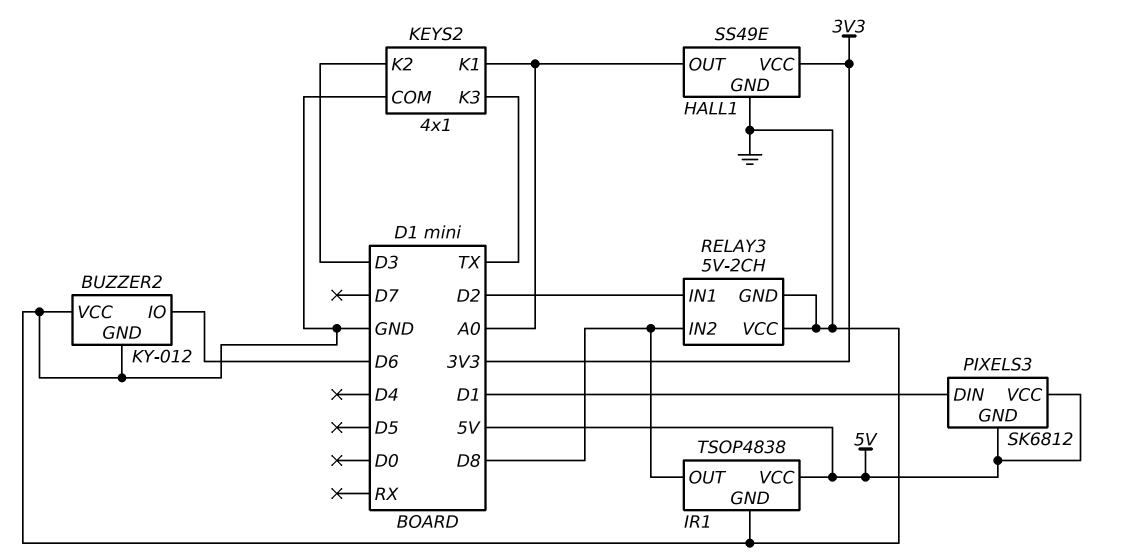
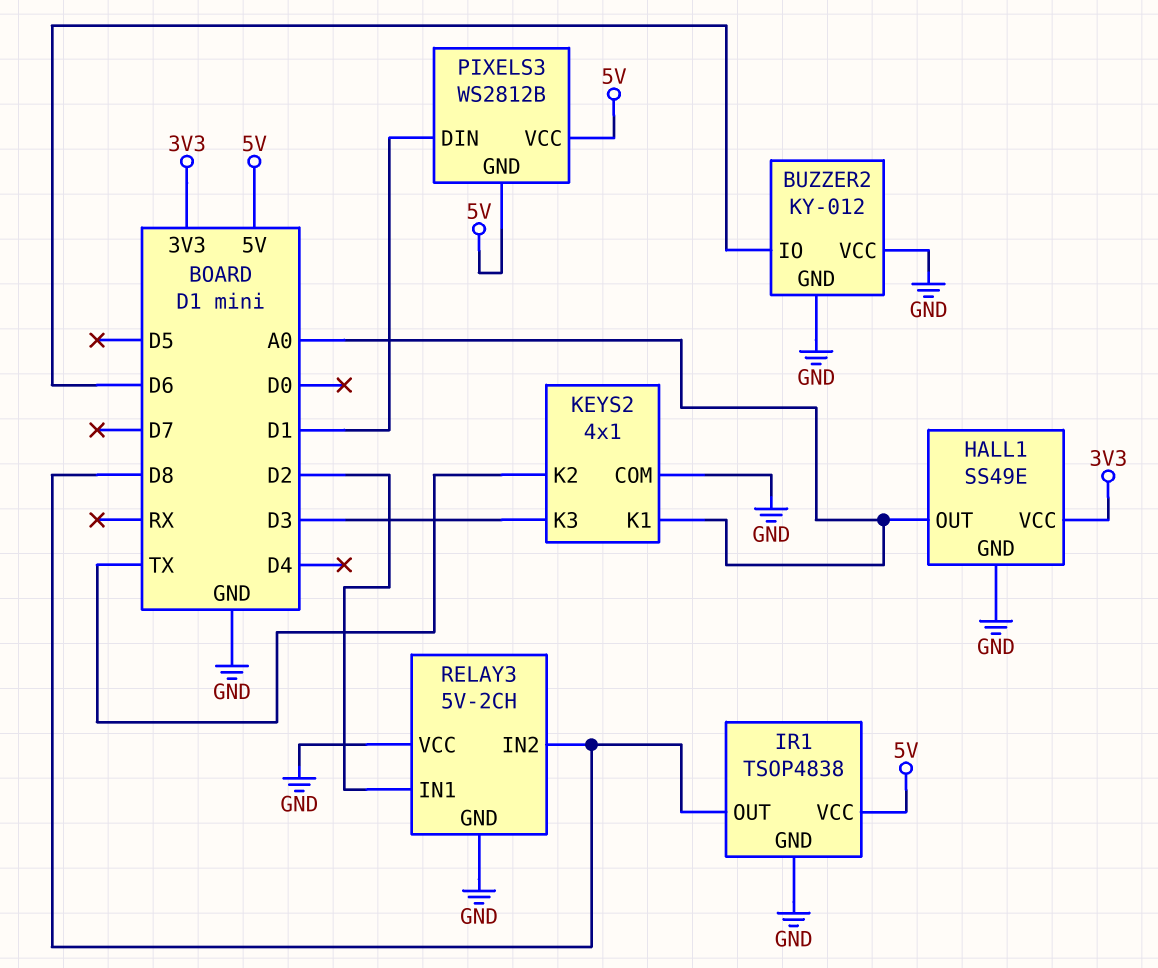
KEYS2 pin K2: D3 -> TX
KEYS2 pin K3: TX -> D3
PIXELS3: SK6812 -> WS2812B

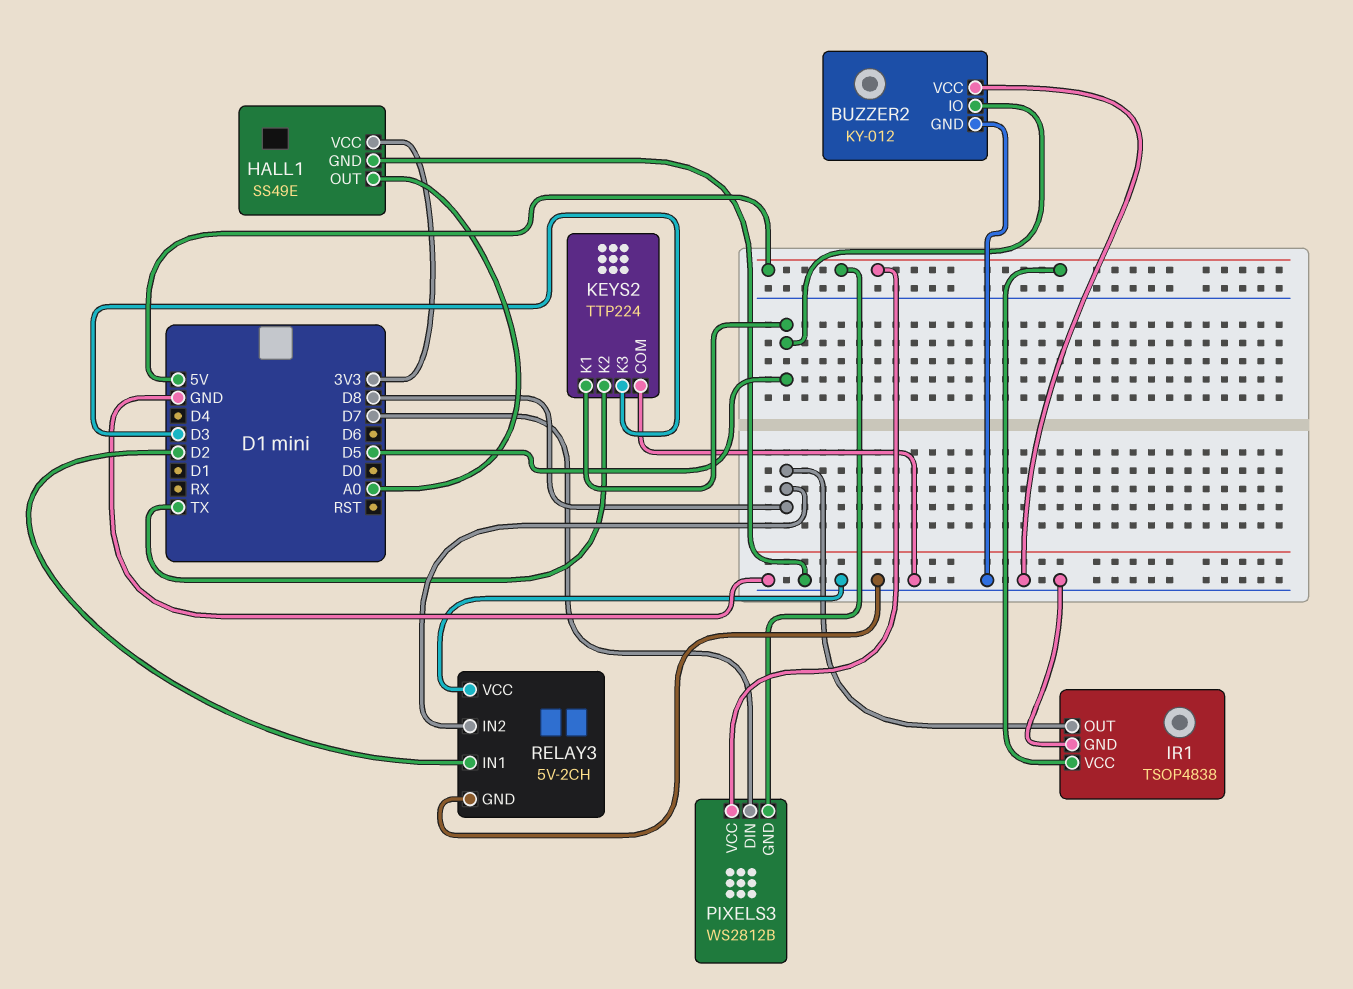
BUZZER2 pin IO: D6 -> D5
KEYS2: 4x1 -> TTP224
KEYS2 pin K1: A0 -> D5
PIXELS3 pin DIN: D1 -> D7

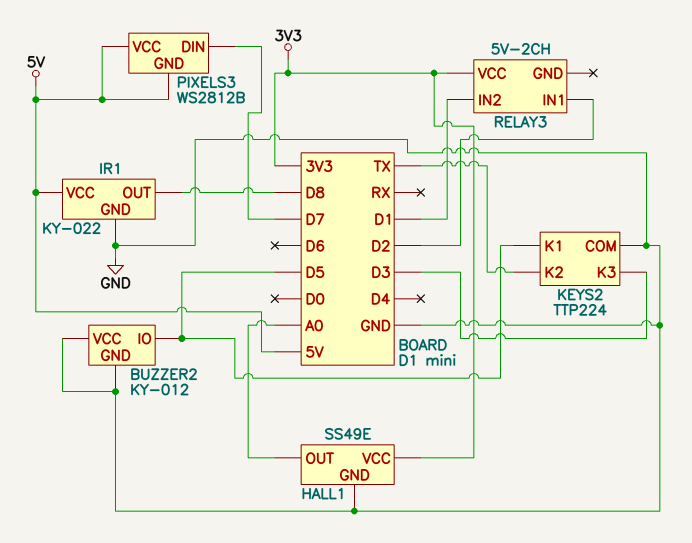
IR1: TSOP4838 -> KY-022
RELAY3 pin GND: GND -> none
RELAY3 pin IN2: D8 -> D1
RELAY3 pin VCC: GND -> 3V3

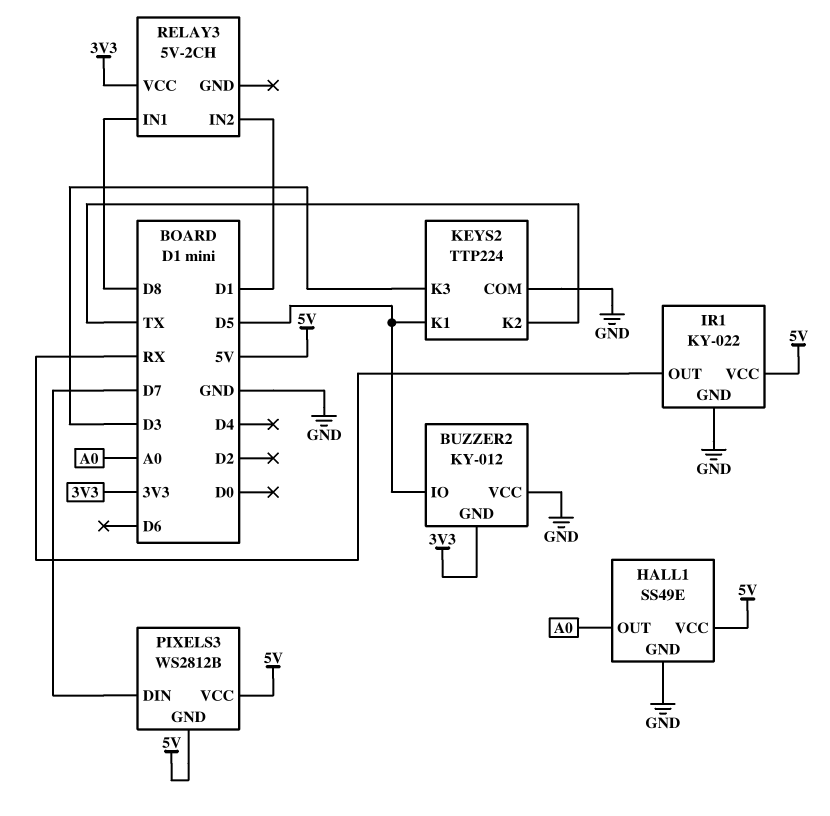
BUZZER2 pin GND: GND -> 3V3
HALL1 pin VCC: 3V3 -> 5V
IR1 pin OUT: D8 -> RX
RELAY3 pin IN1: D2 -> D8

